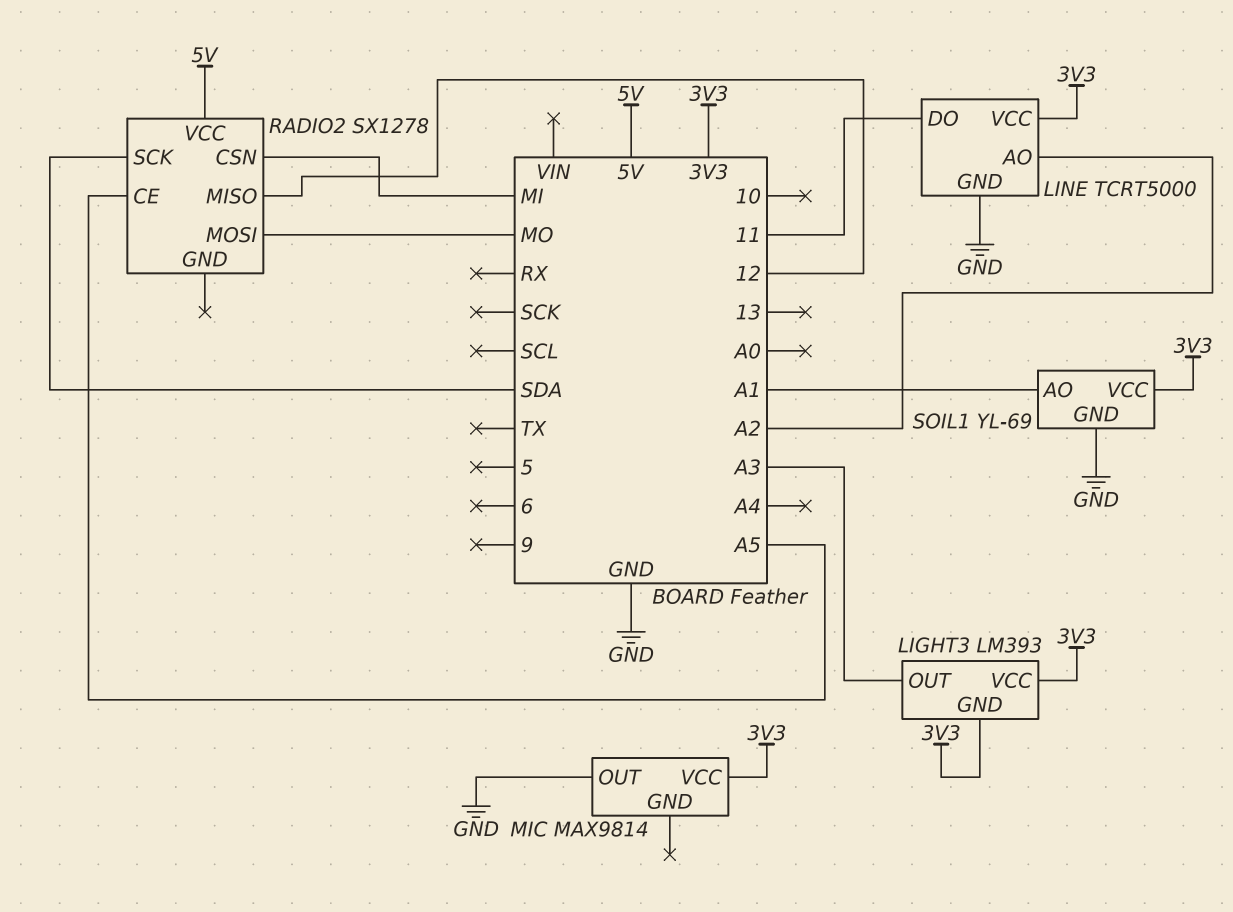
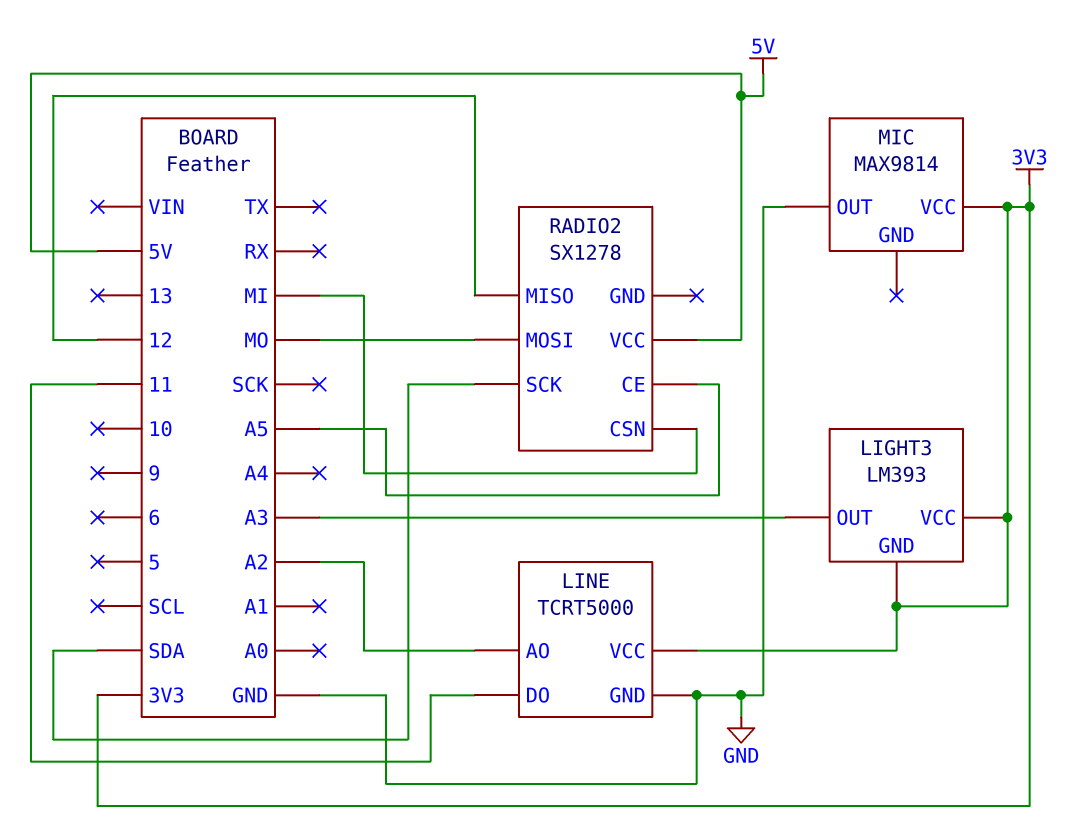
SOIL1: YL-69 -> none
SOIL1 pin AO: A1 -> none
SOIL1 pin GND: GND -> none
SOIL1 pin VCC: 3V3 -> none

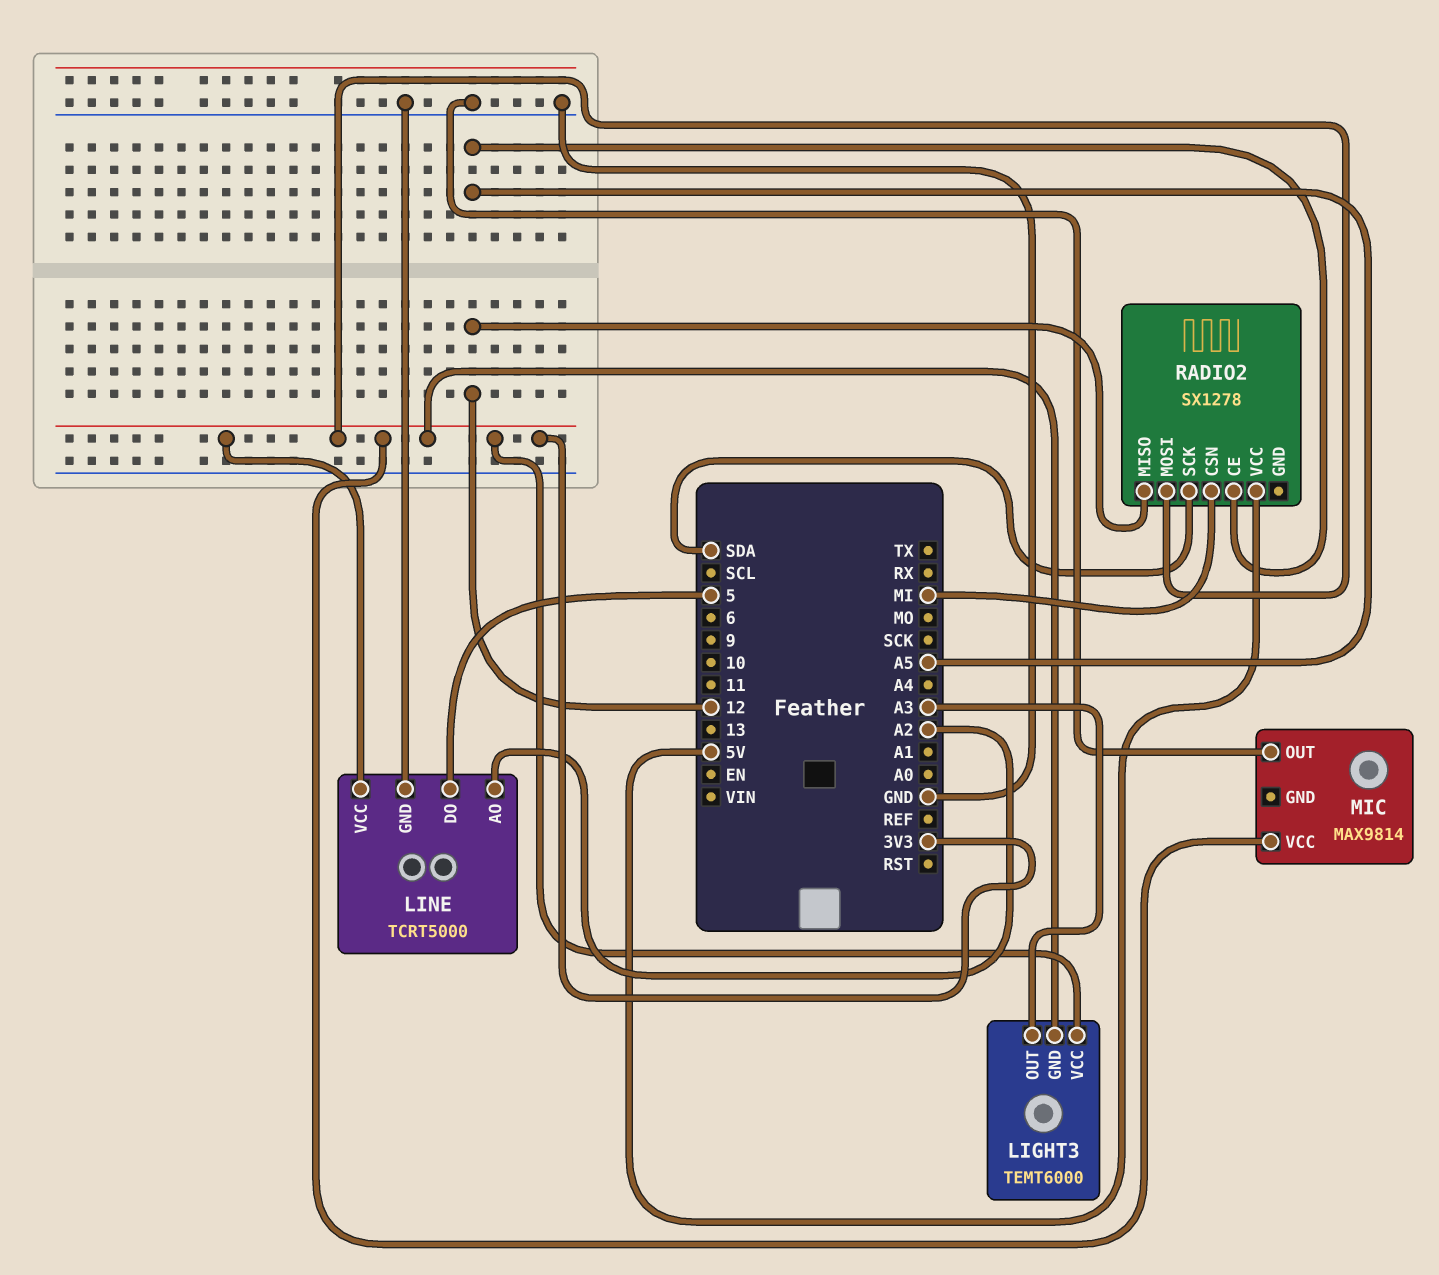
LIGHT3: LM393 -> TEMT6000
LINE pin DO: 11 -> 5
RADIO2 pin MOSI: MO -> 3V3

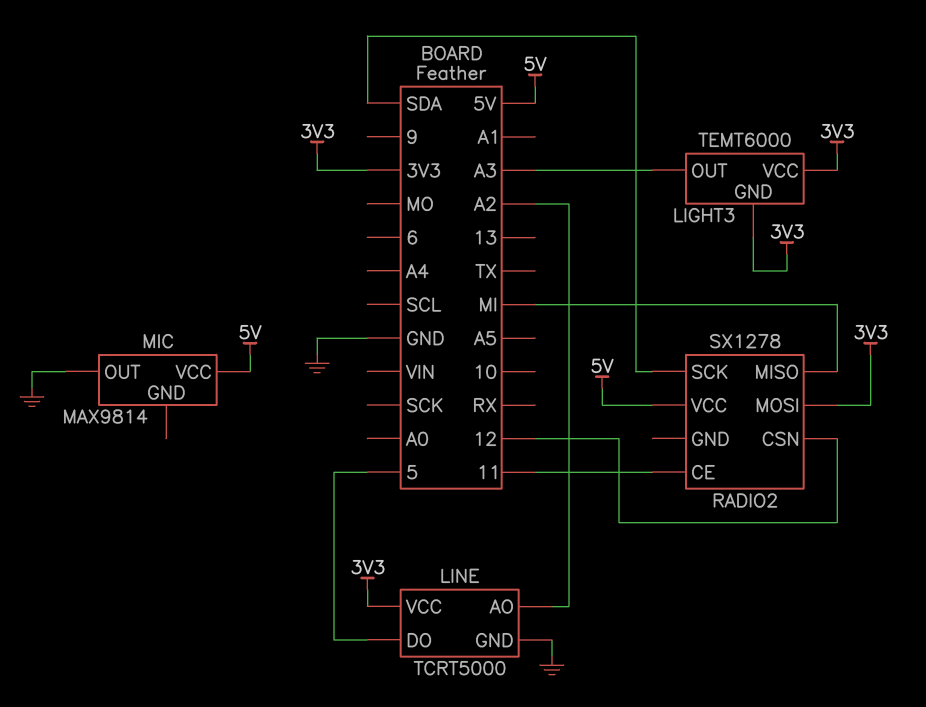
MIC pin VCC: 3V3 -> 5V
RADIO2 pin CE: A5 -> 11
RADIO2 pin CSN: MI -> 12
RADIO2 pin MISO: 12 -> MI

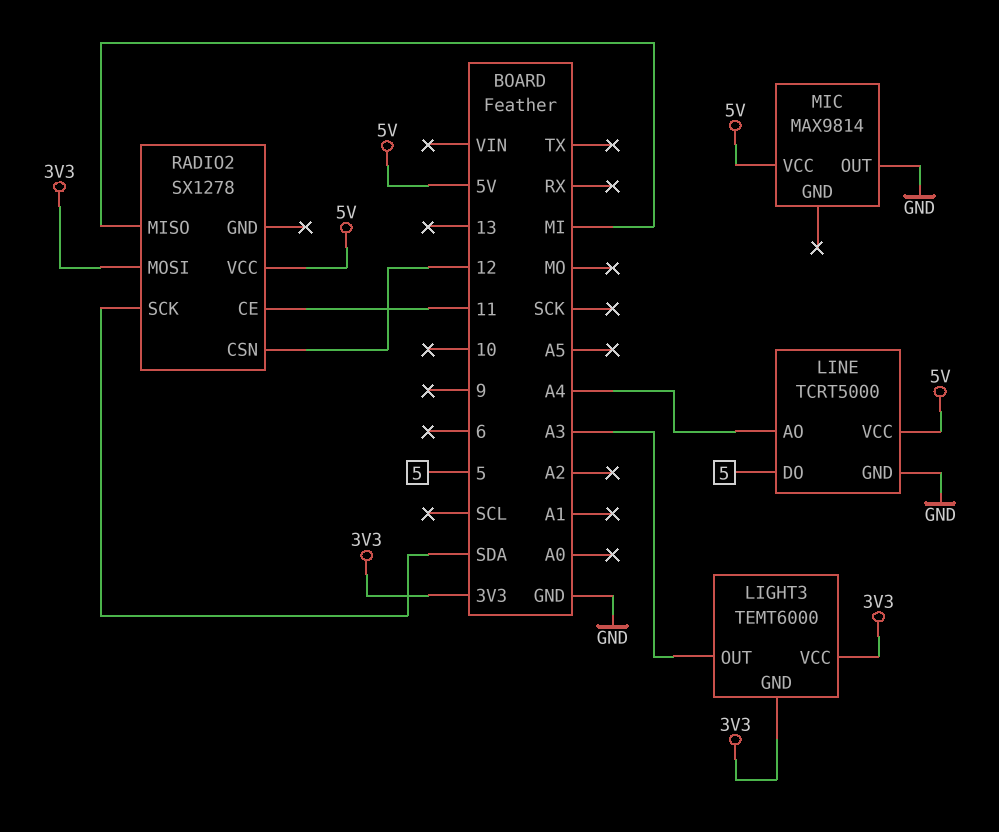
LINE pin AO: A2 -> A4
LINE pin VCC: 3V3 -> 5V

